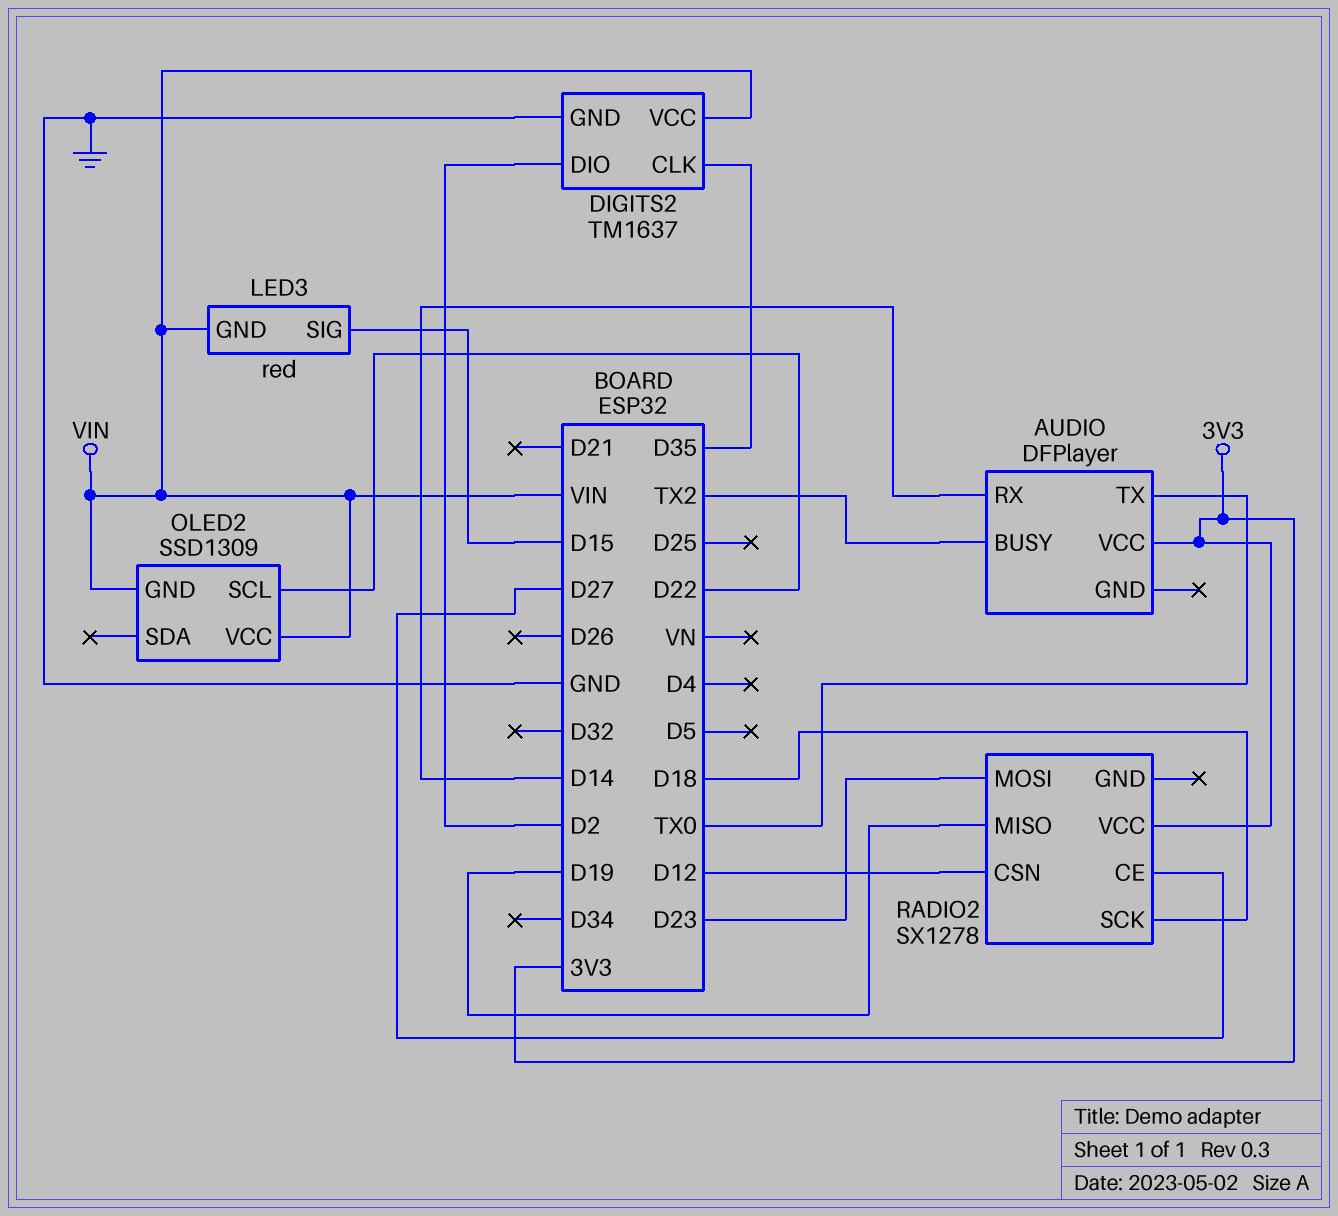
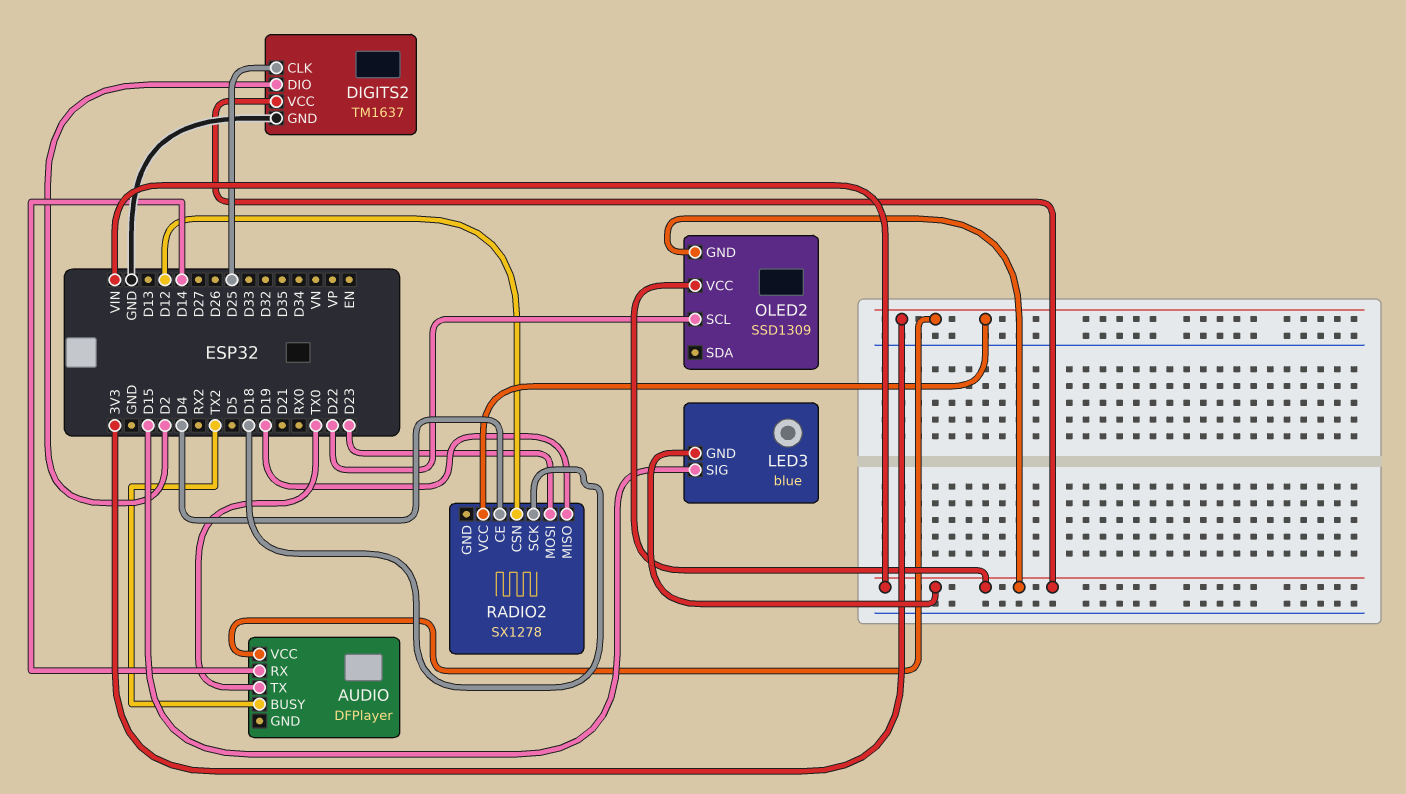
DIGITS2 pin CLK: D35 -> D25
LED3: red -> blue
RADIO2 pin CE: D27 -> D4

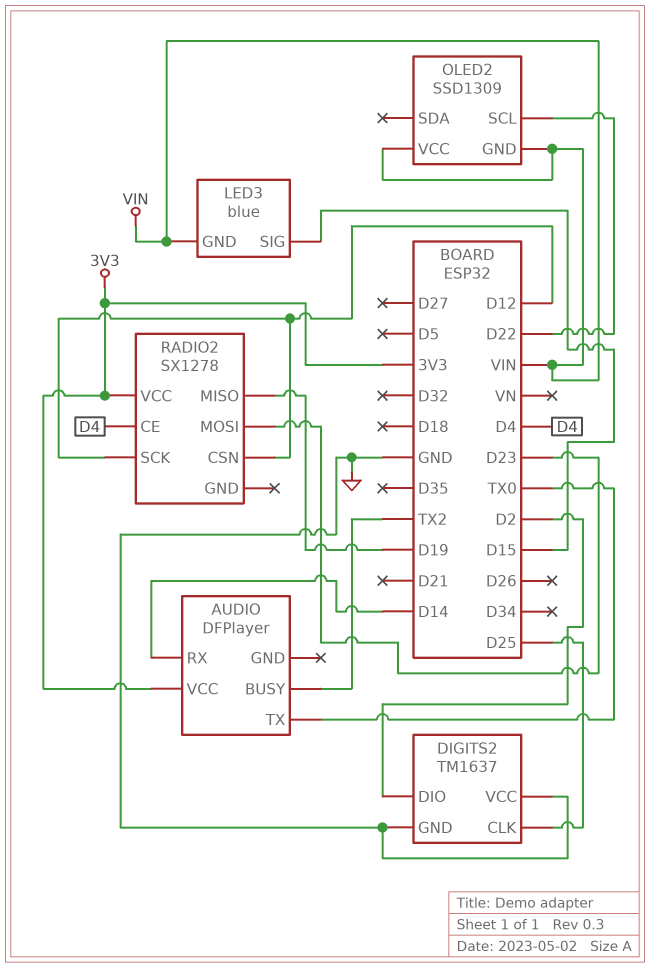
DIGITS2 pin VCC: VIN -> GND
RADIO2 pin SCK: D18 -> D12

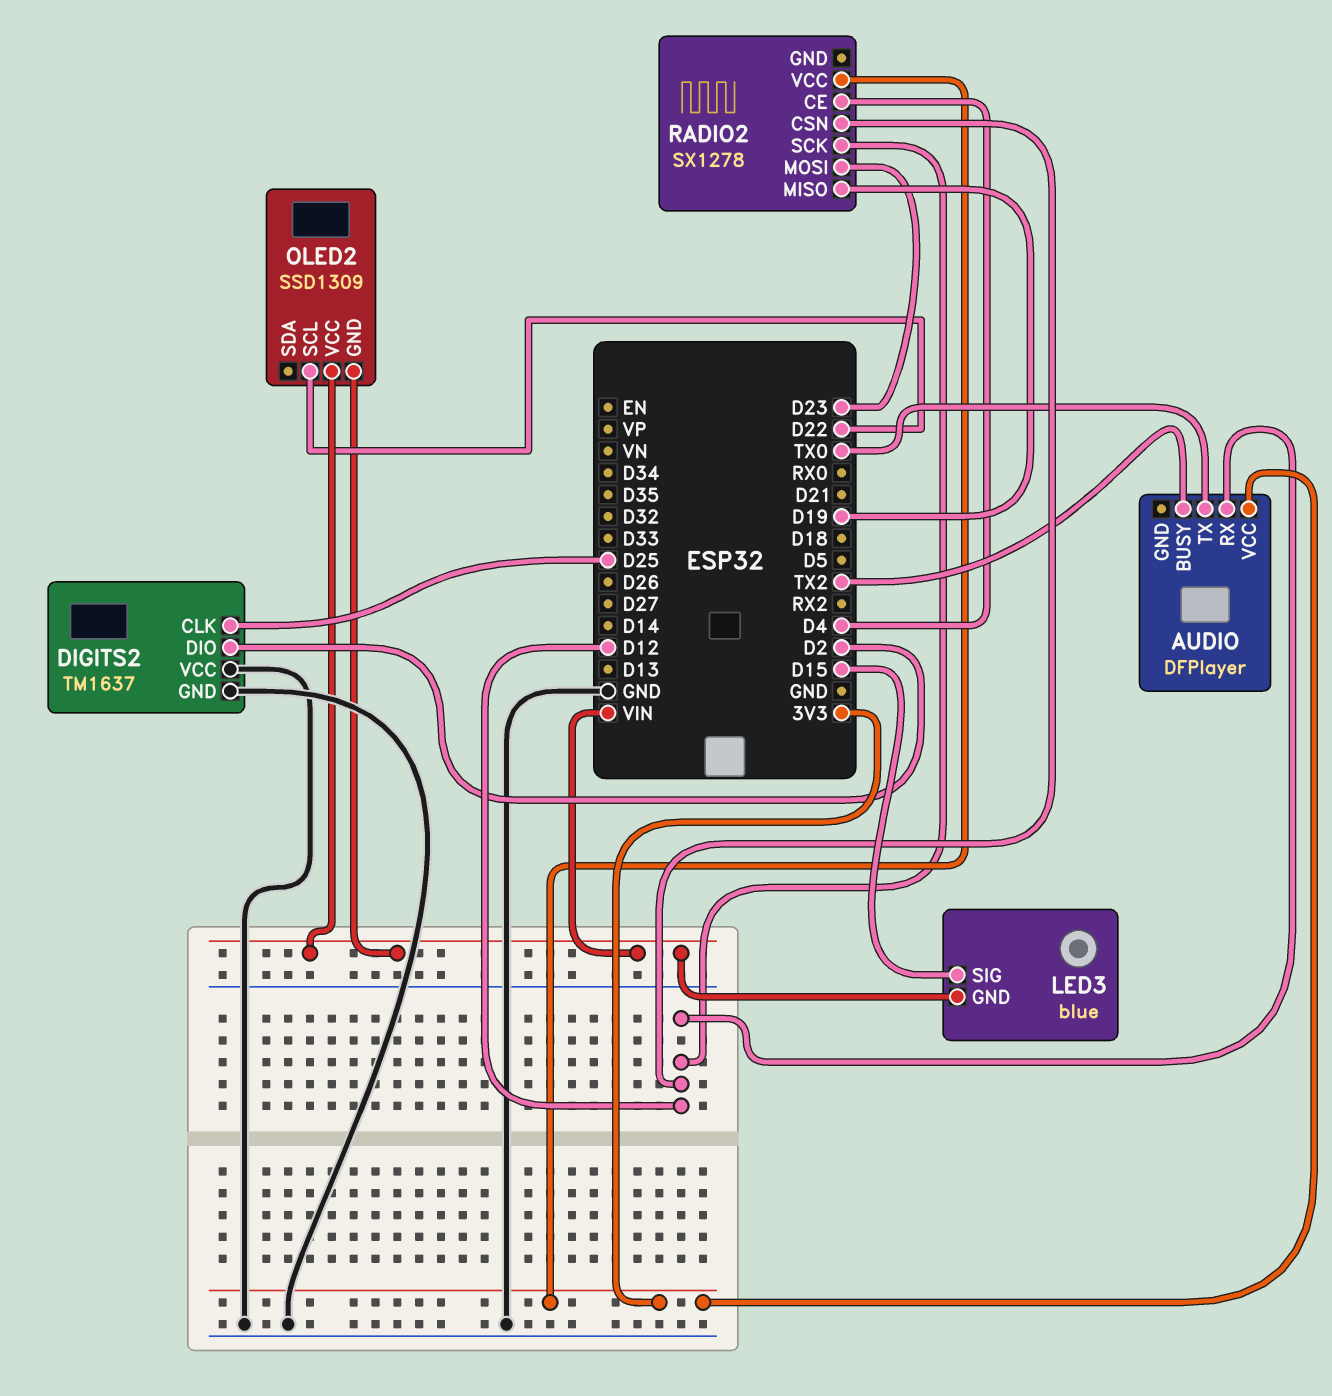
AUDIO pin RX: D14 -> D12

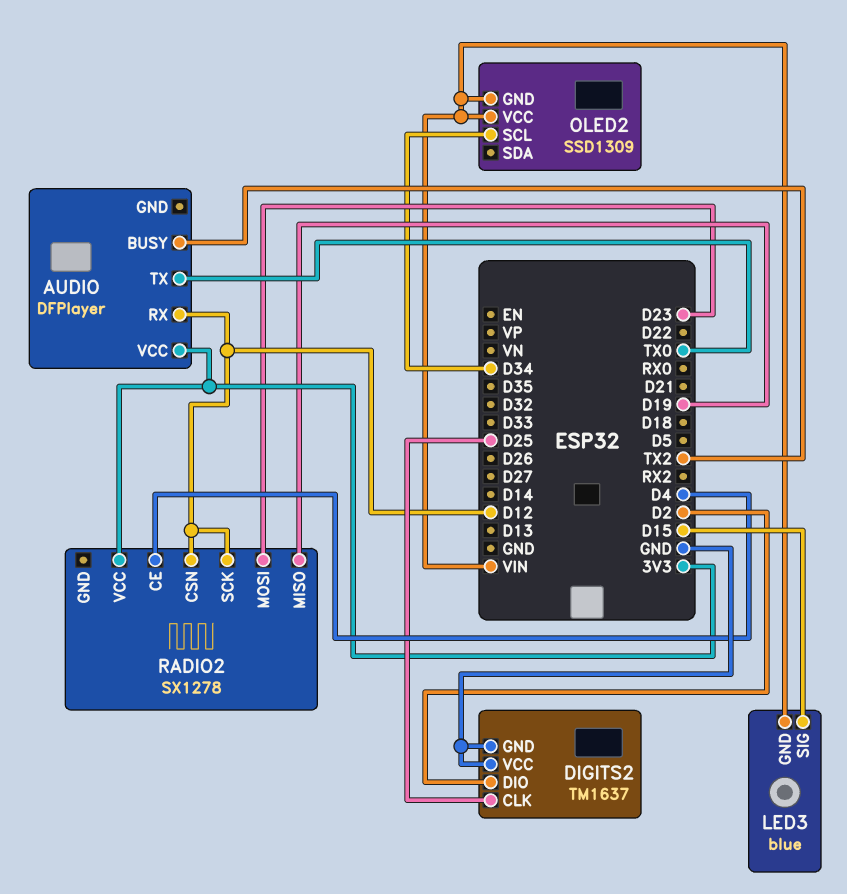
OLED2 pin SCL: D22 -> D34

